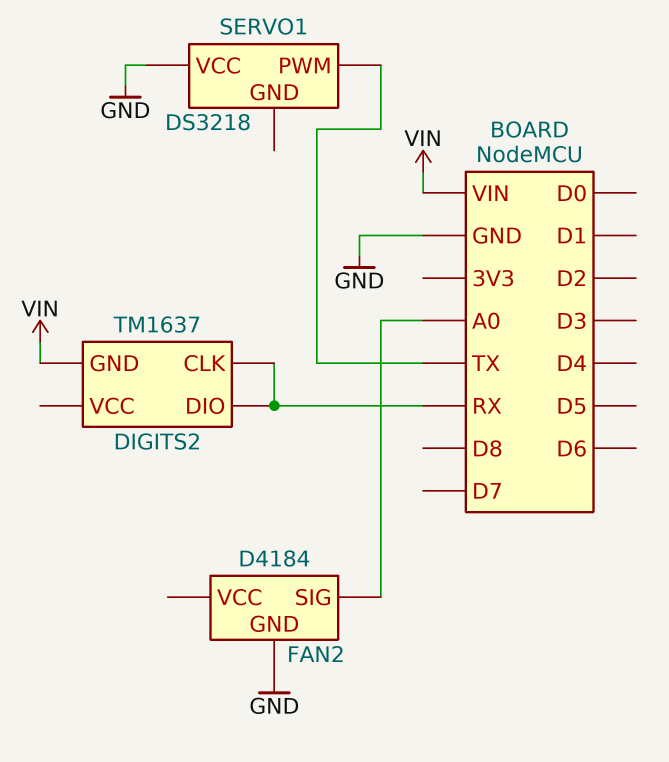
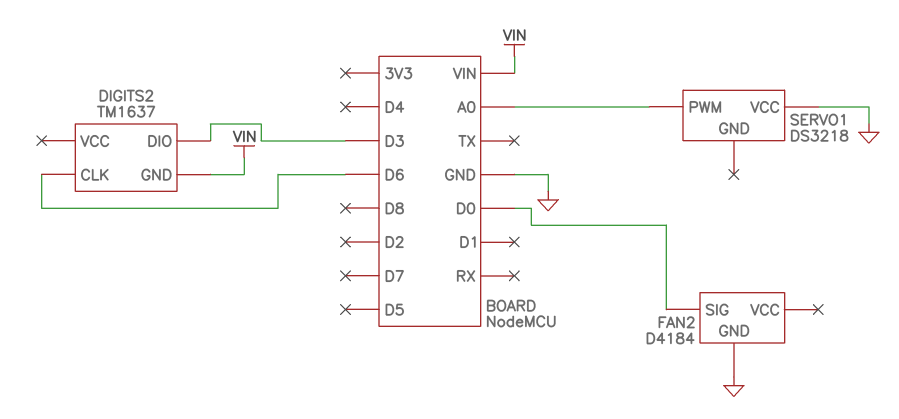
DIGITS2 pin CLK: RX -> D6
DIGITS2 pin DIO: RX -> D3
FAN2 pin SIG: A0 -> D0
SERVO1 pin PWM: TX -> A0

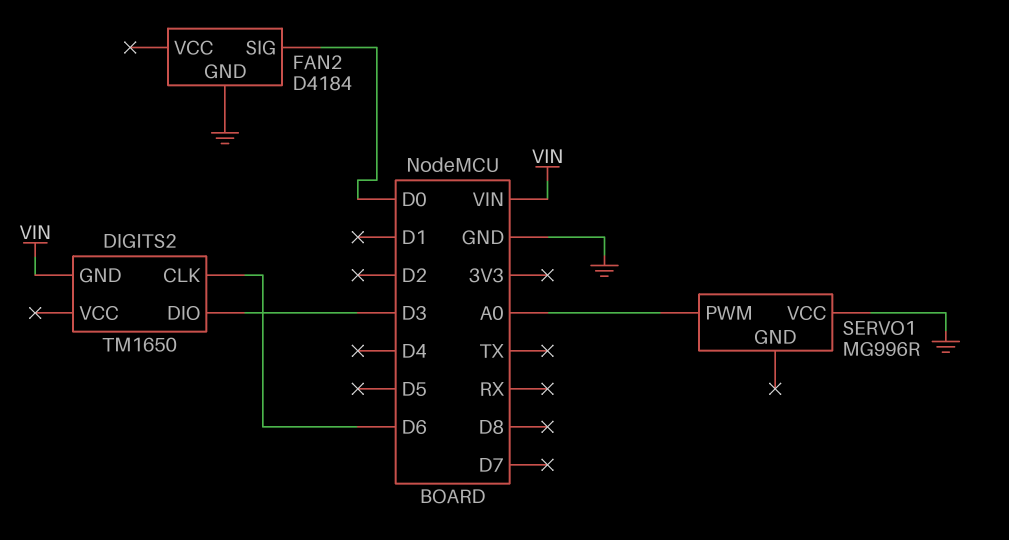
DIGITS2: TM1637 -> TM1650
SERVO1: DS3218 -> MG996R

